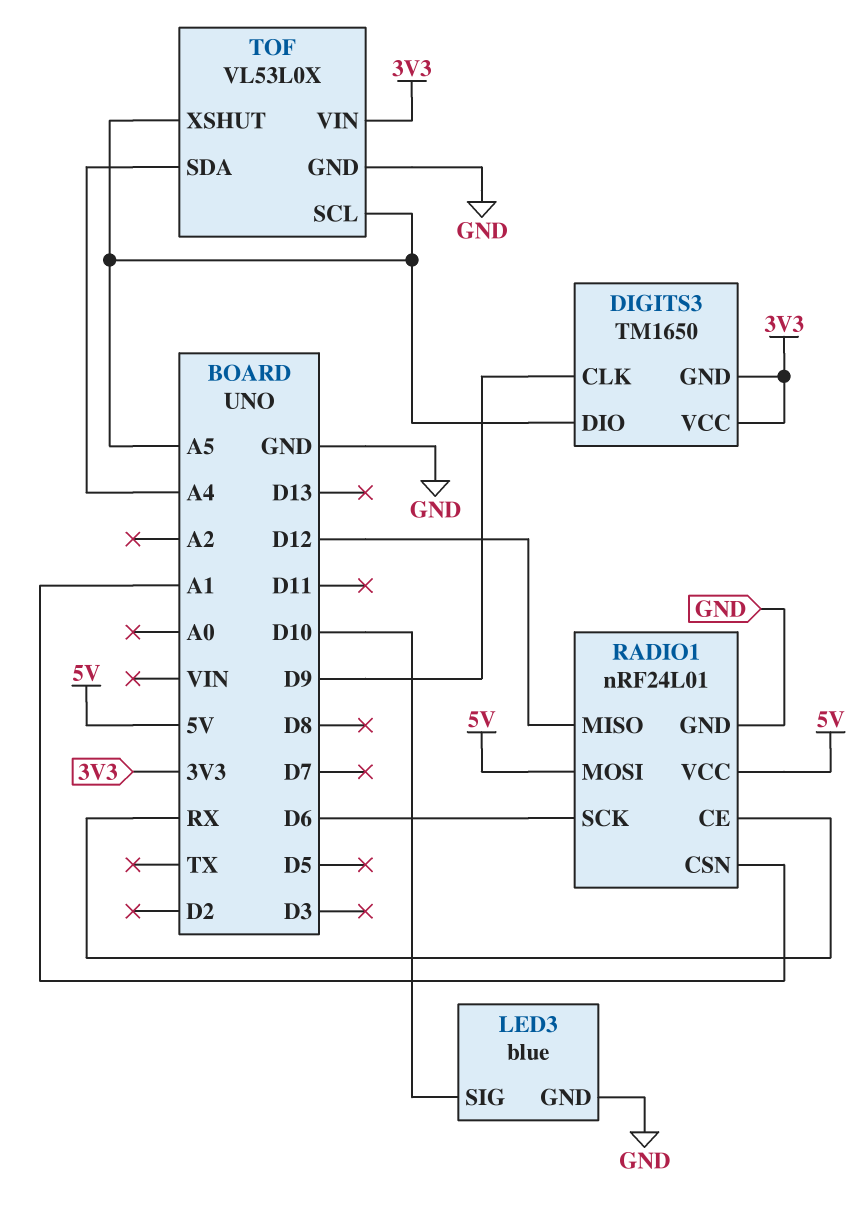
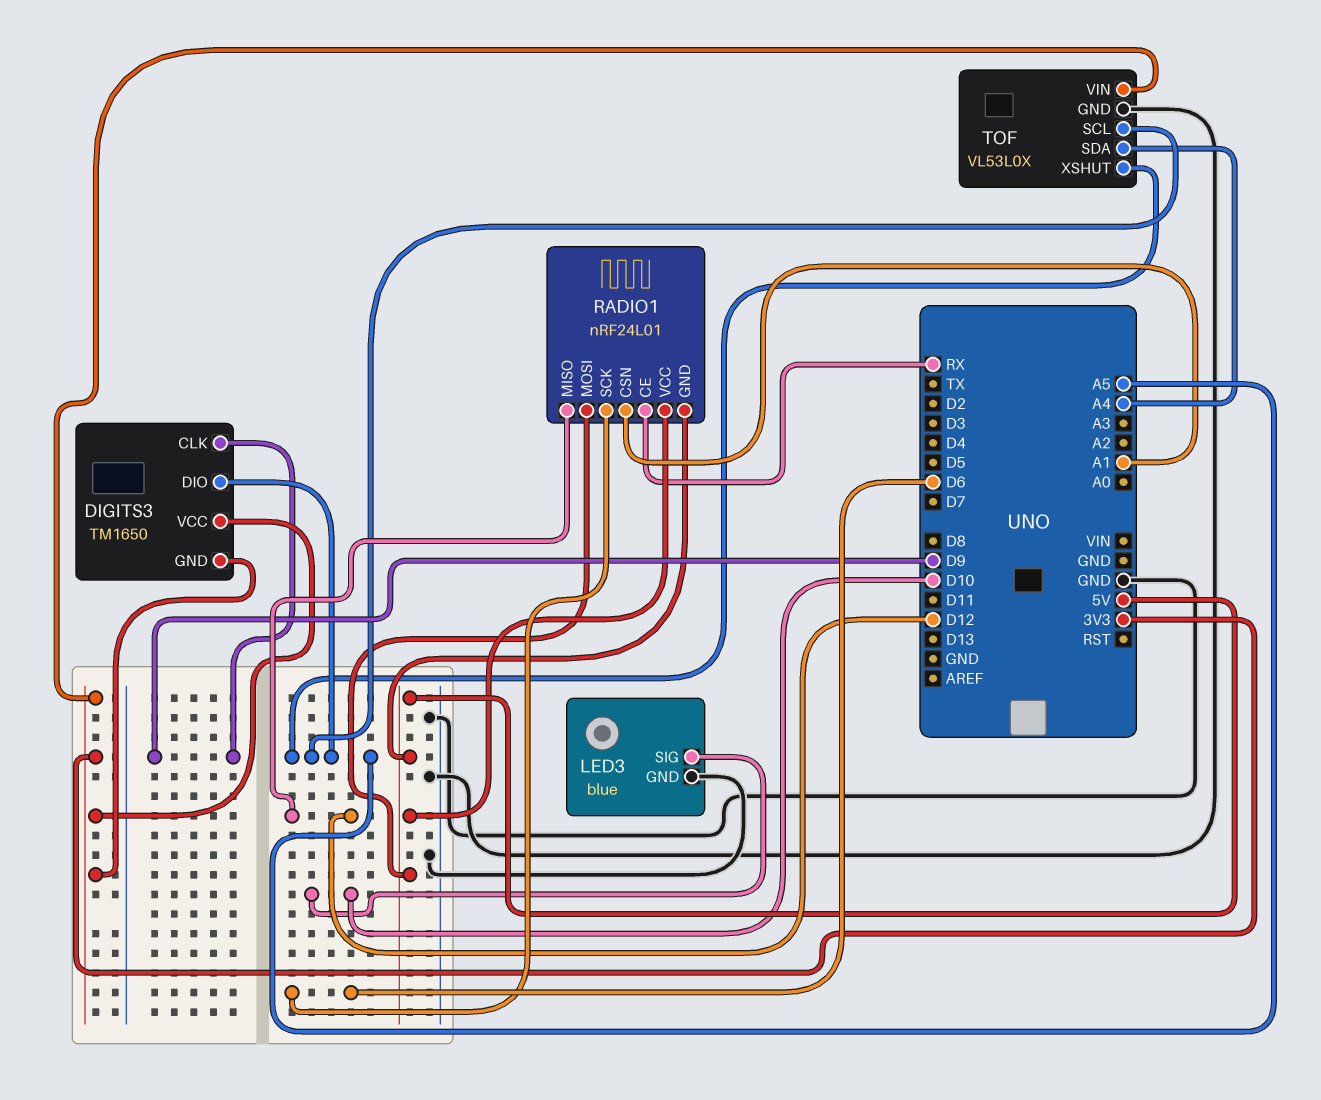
RADIO1 pin GND: GND -> 5V

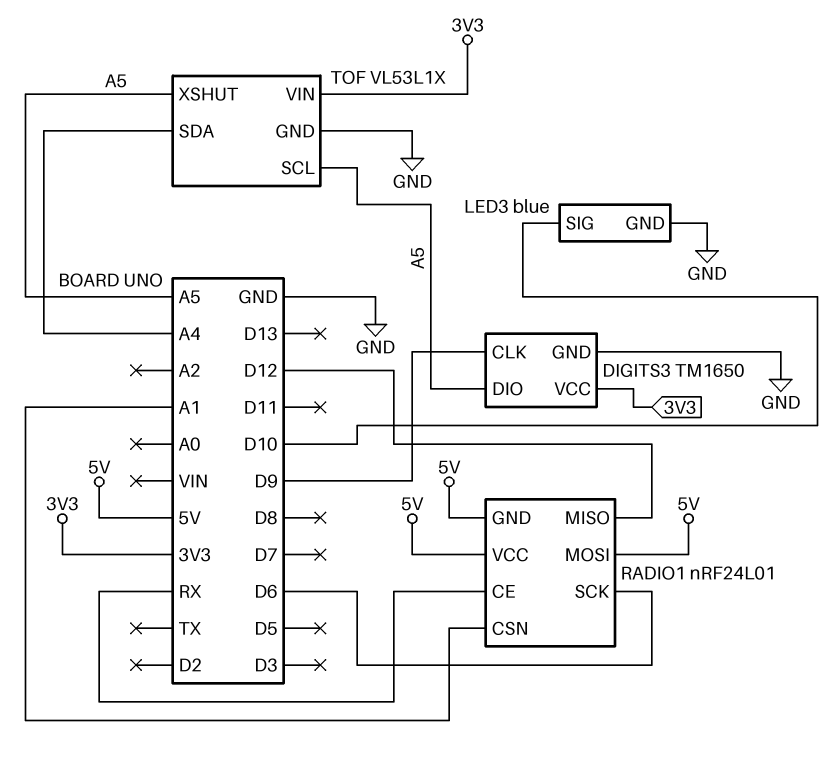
DIGITS3 pin GND: 3V3 -> GND
TOF: VL53L0X -> VL53L1X

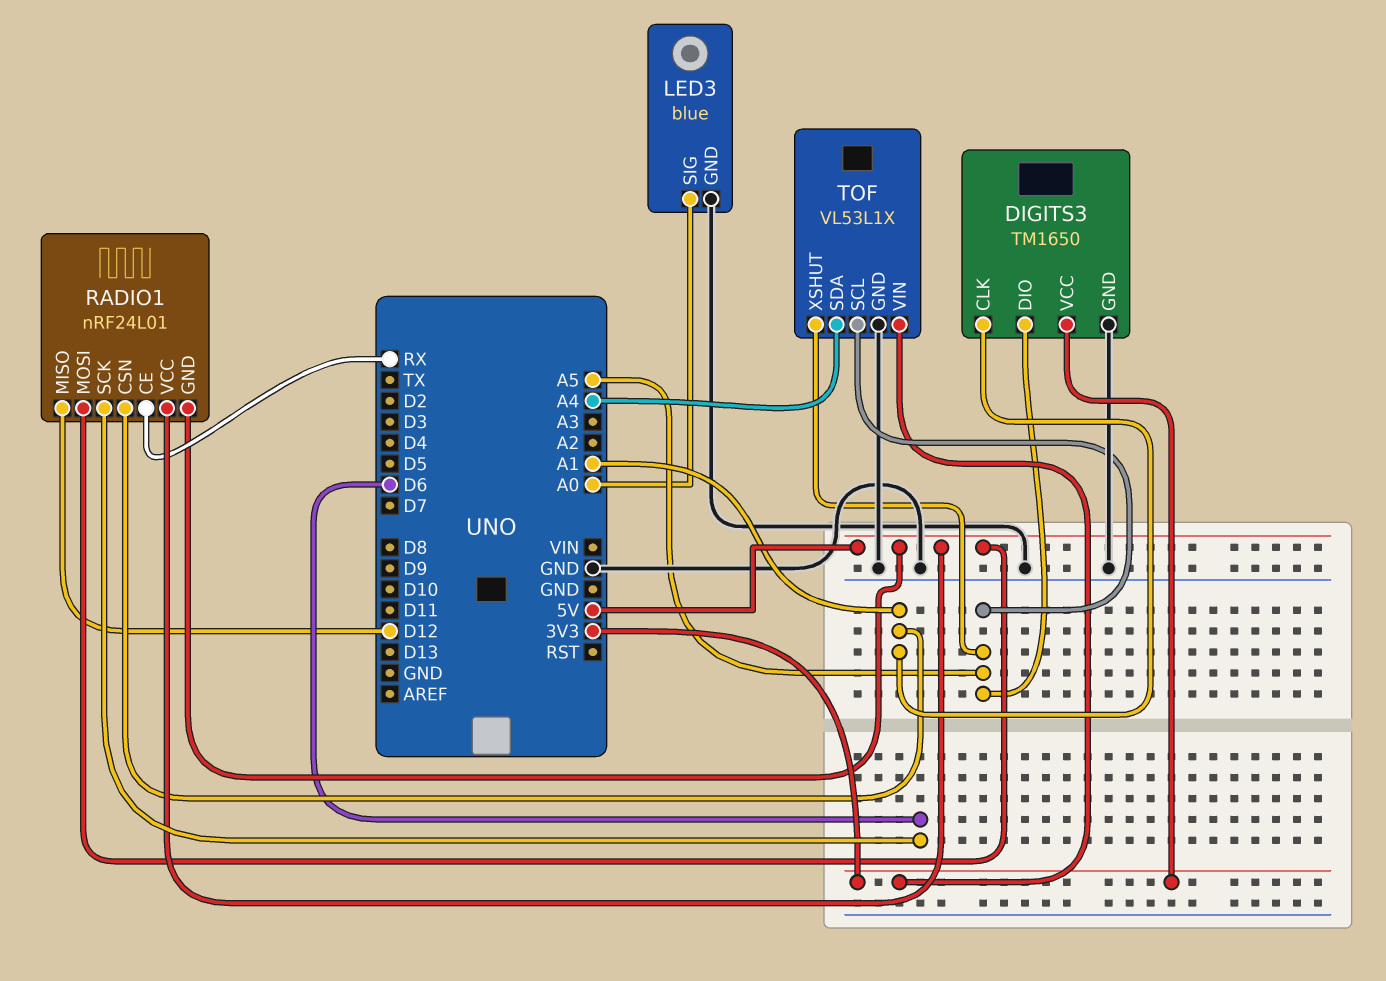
DIGITS3 pin CLK: D9 -> A1
LED3 pin SIG: D10 -> A0

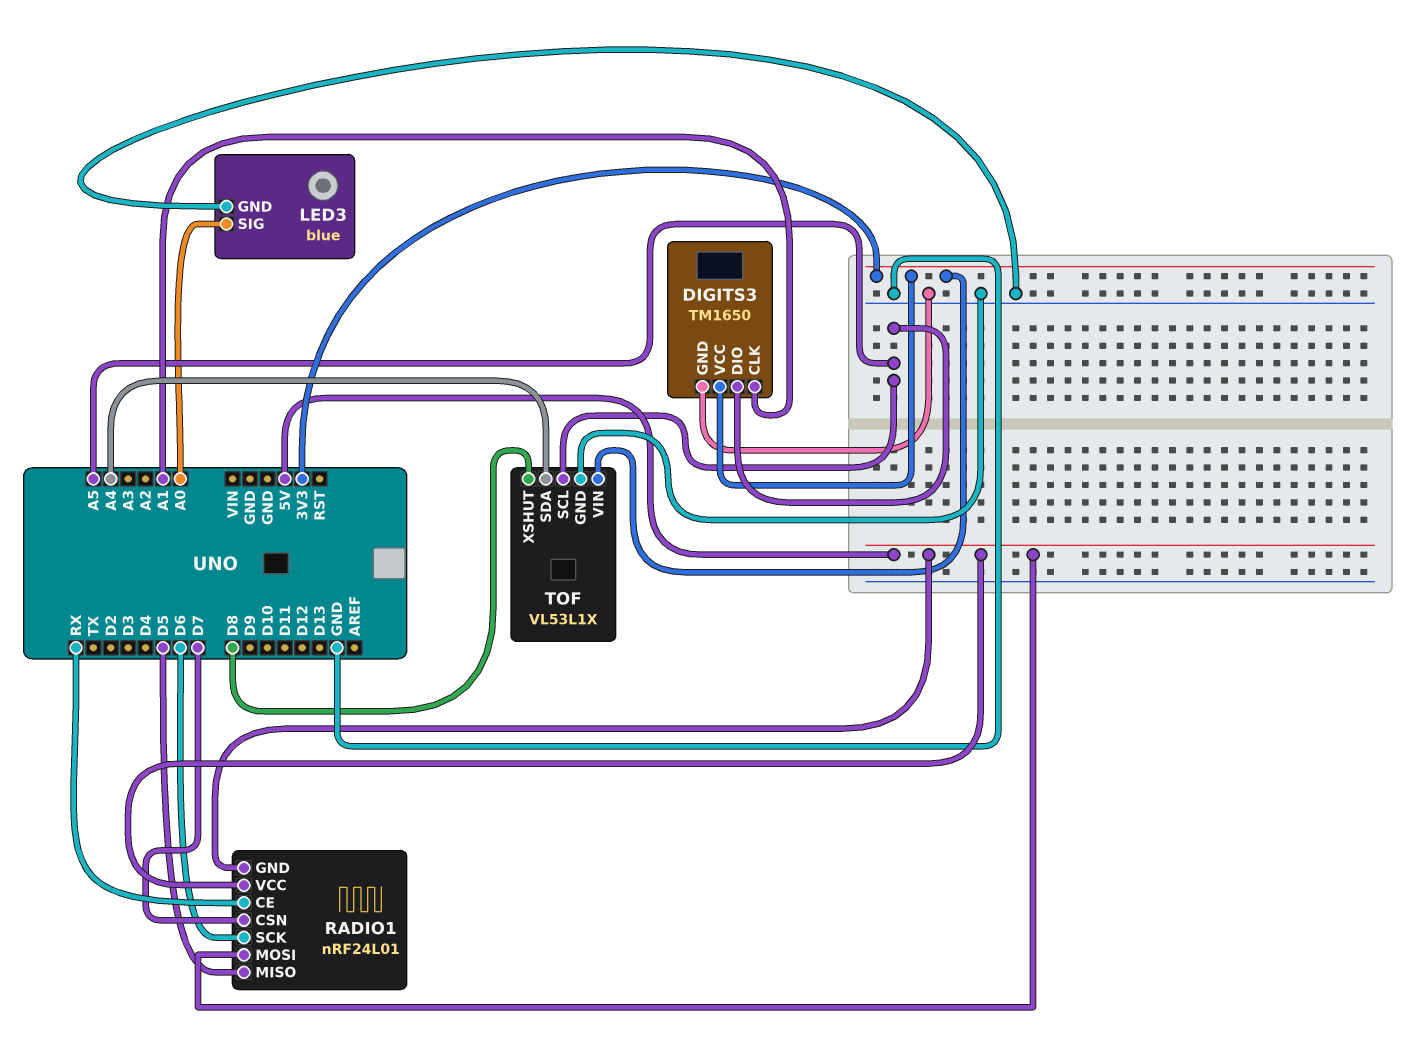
RADIO1 pin CSN: A1 -> D7
RADIO1 pin MISO: D12 -> D5
TOF pin XSHUT: A5 -> D8

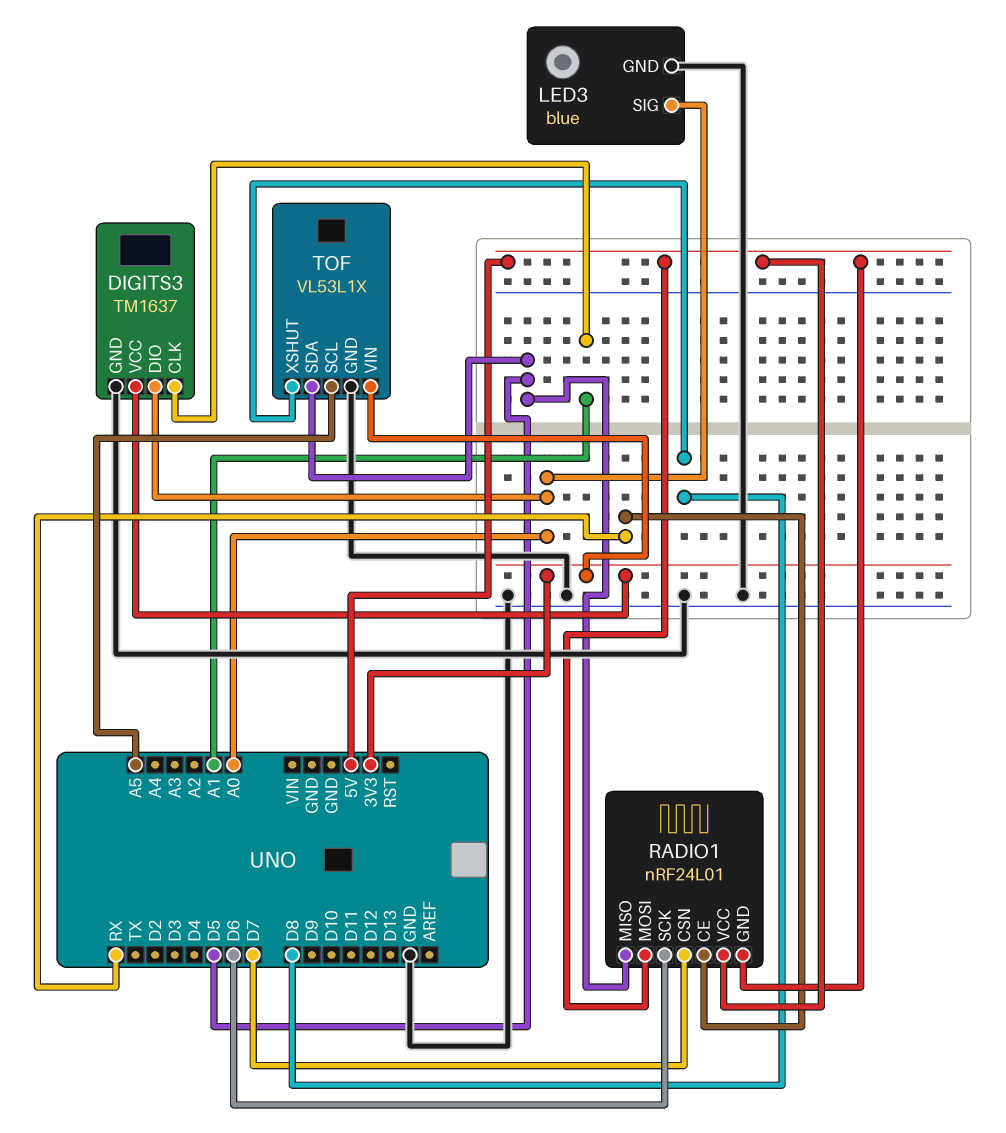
DIGITS3: TM1650 -> TM1637
DIGITS3 pin DIO: A5 -> A0
TOF pin SDA: A4 -> D5

